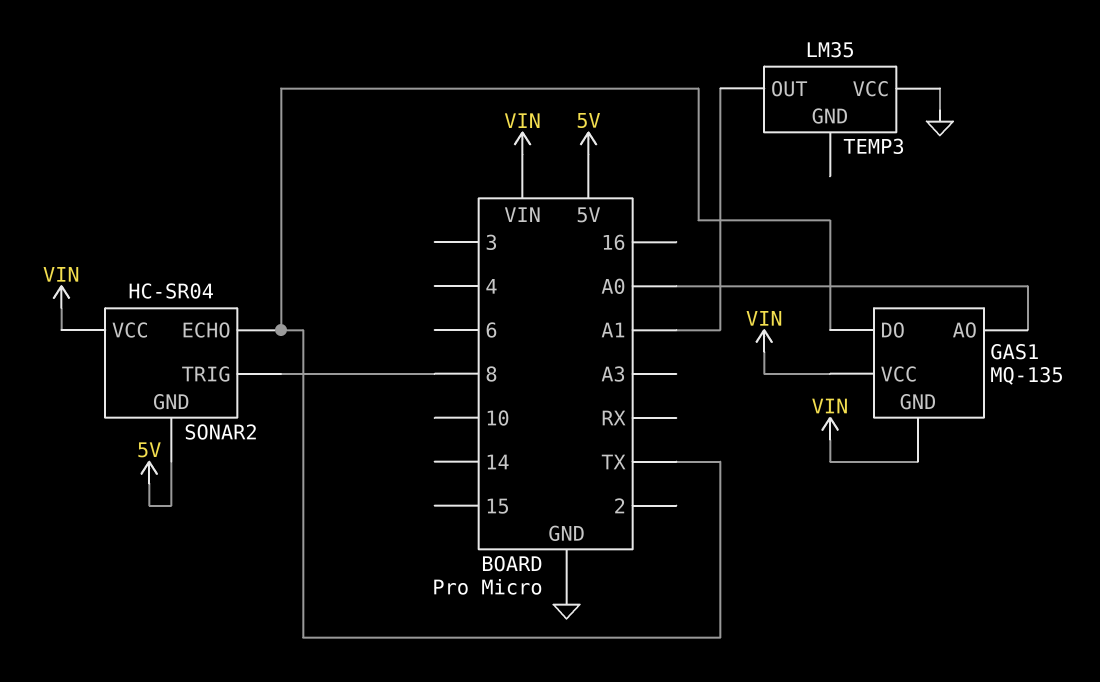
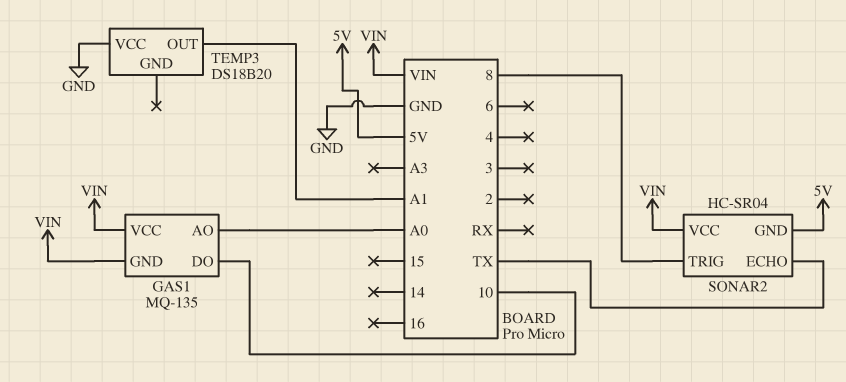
GAS1 pin DO: TX -> 10
TEMP3: LM35 -> DS18B20

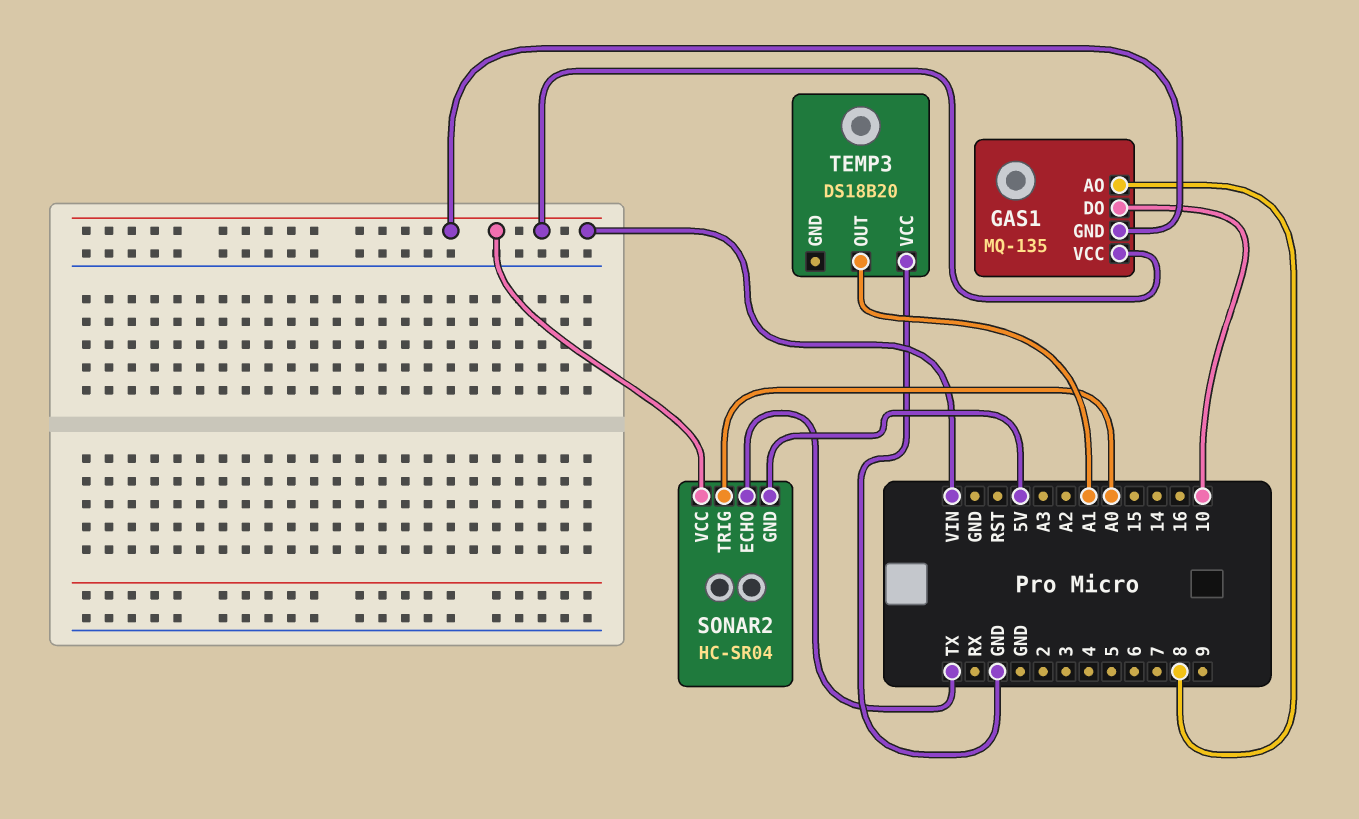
GAS1 pin AO: A0 -> 8
SONAR2 pin TRIG: 8 -> A0

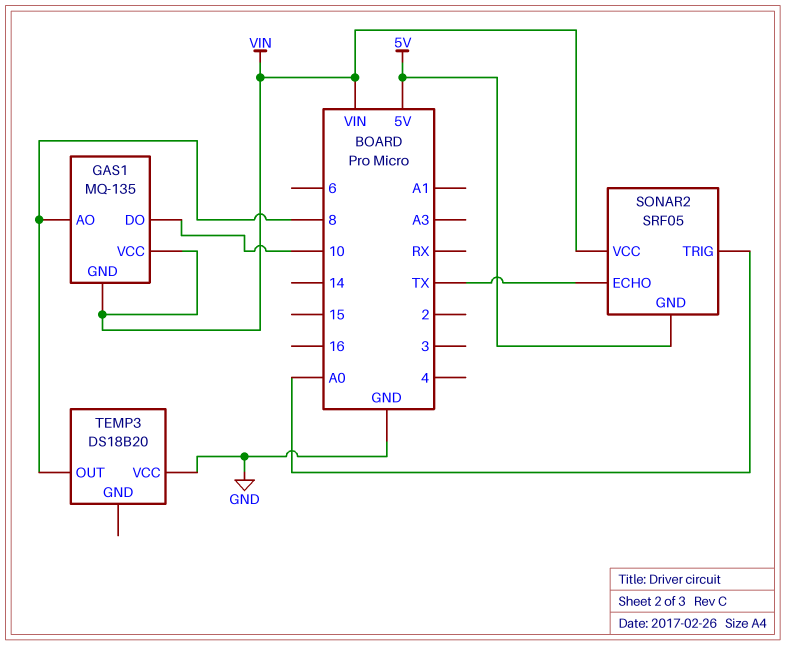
SONAR2: HC-SR04 -> SRF05
TEMP3 pin OUT: A1 -> 8

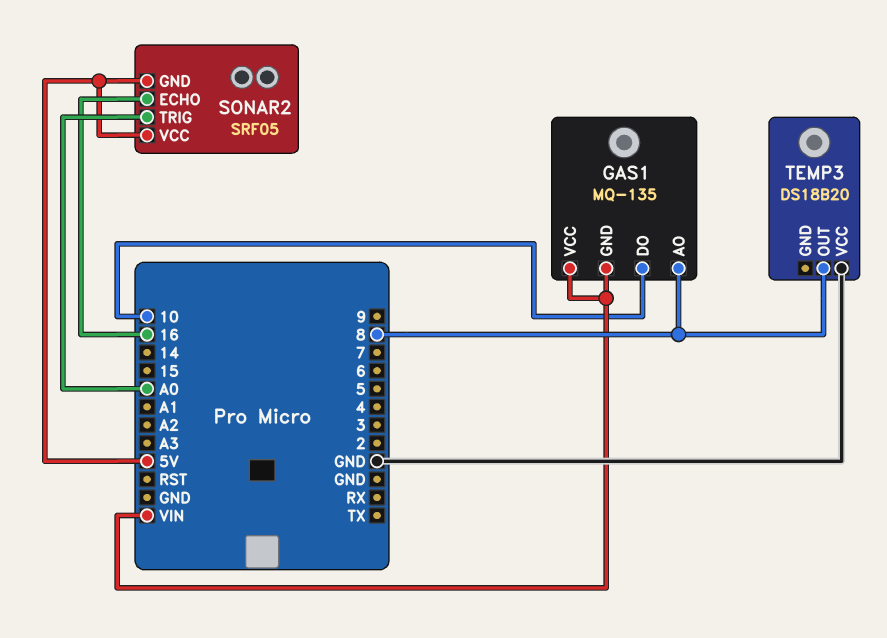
SONAR2 pin ECHO: TX -> 16
SONAR2 pin VCC: VIN -> 5V

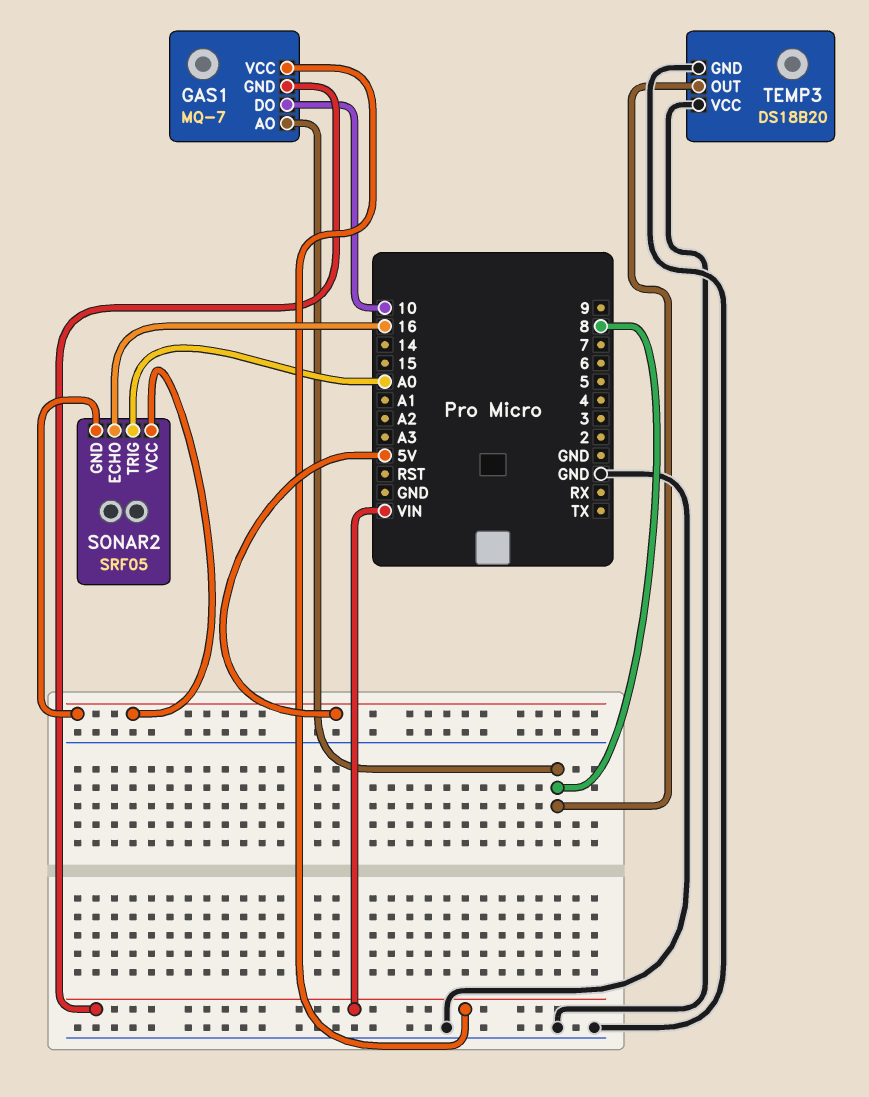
GAS1: MQ-135 -> MQ-7
TEMP3 pin GND: none -> GND

